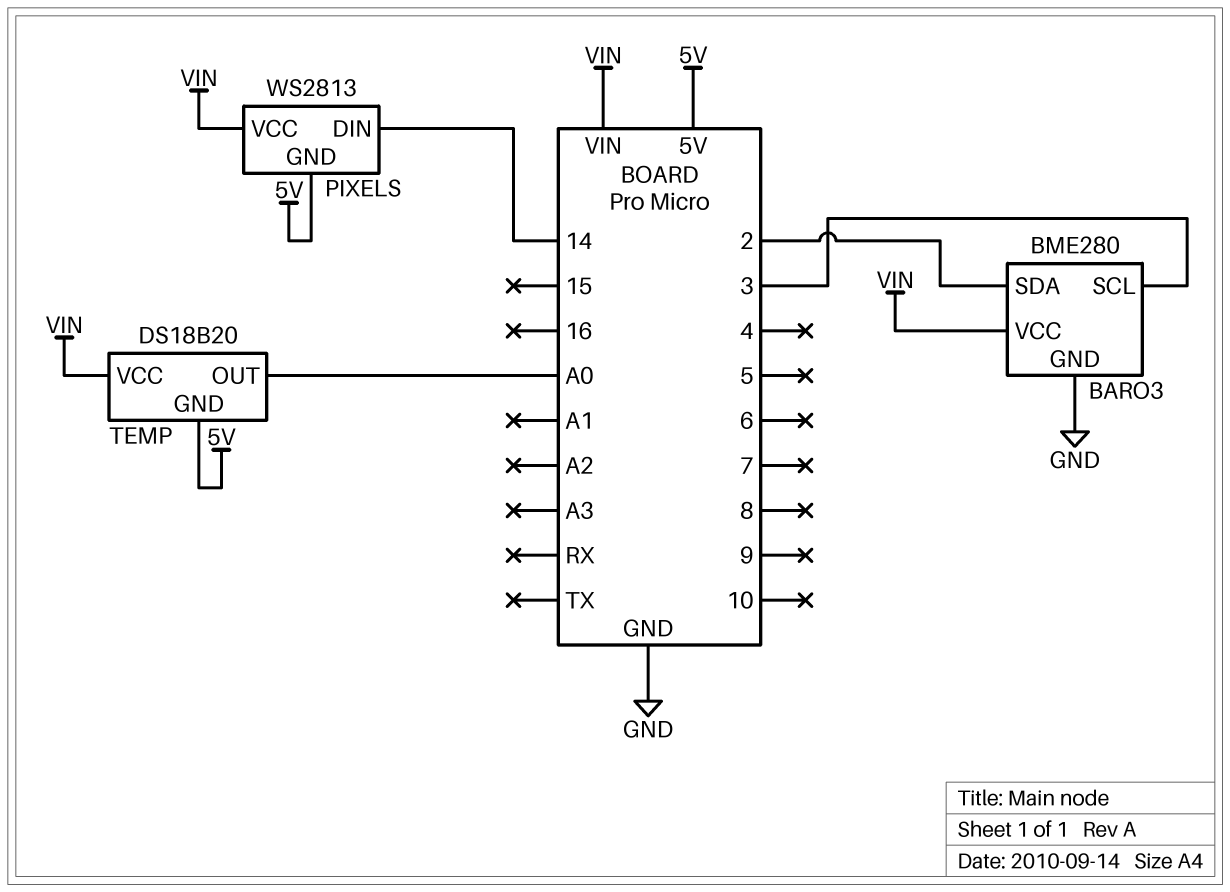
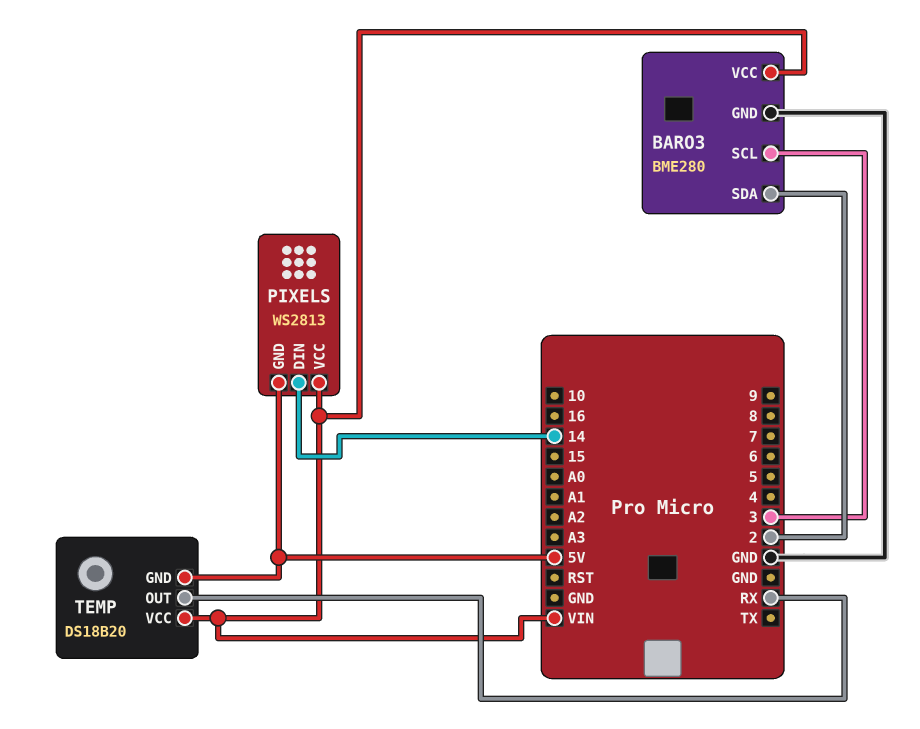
TEMP pin OUT: A0 -> RX

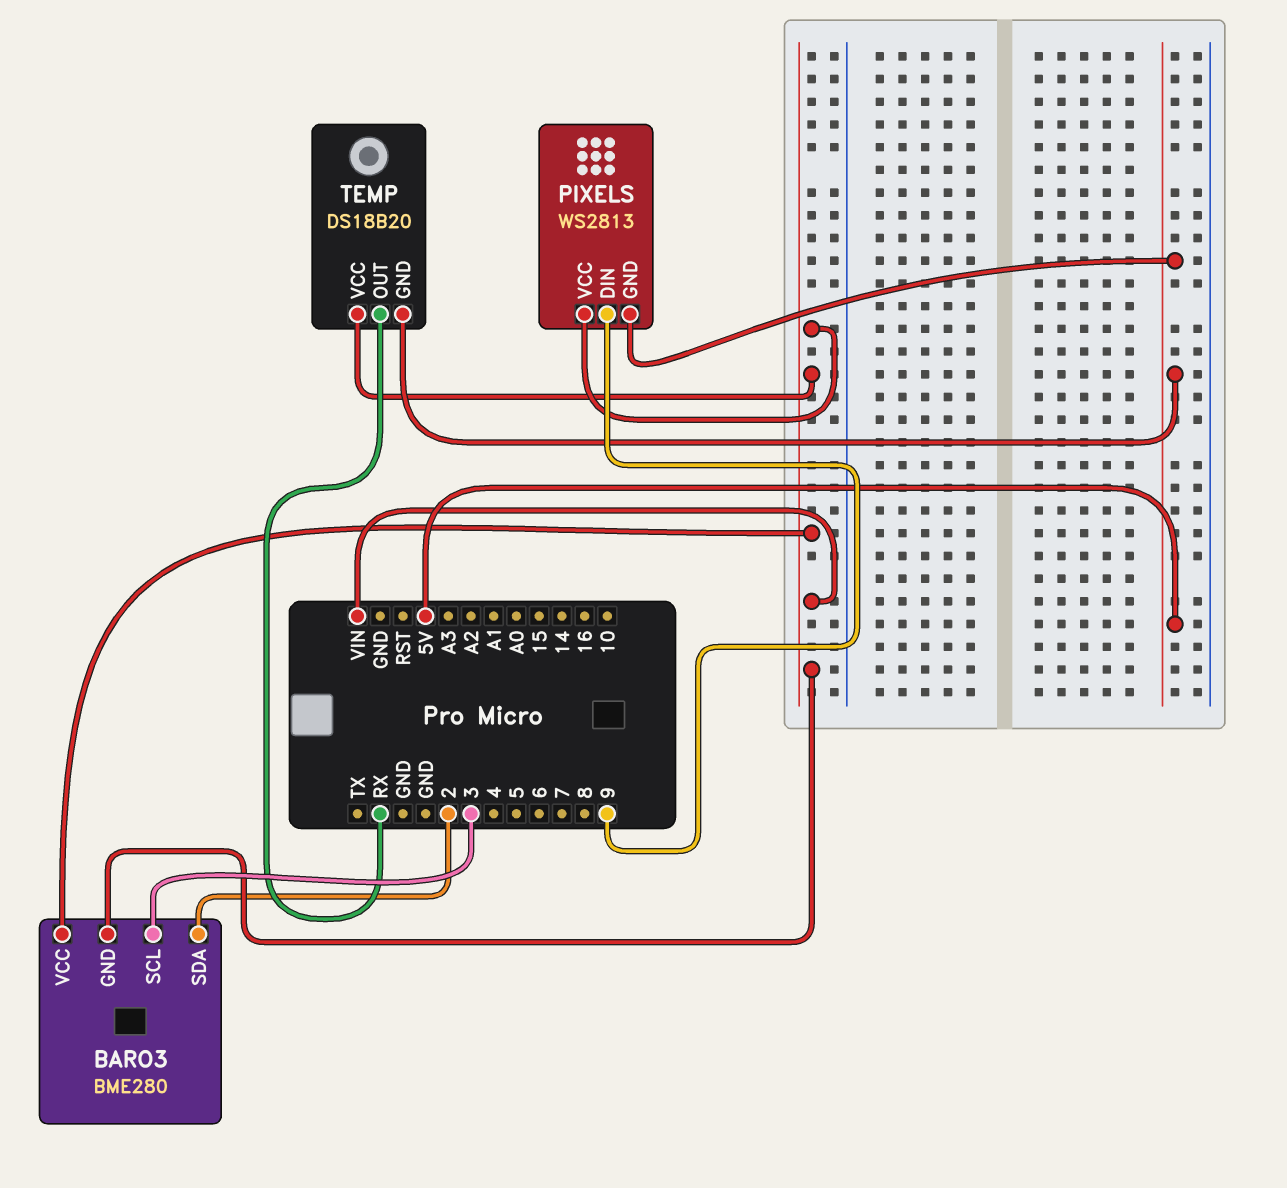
BARO3 pin GND: GND -> VIN
PIXELS pin DIN: 14 -> 9

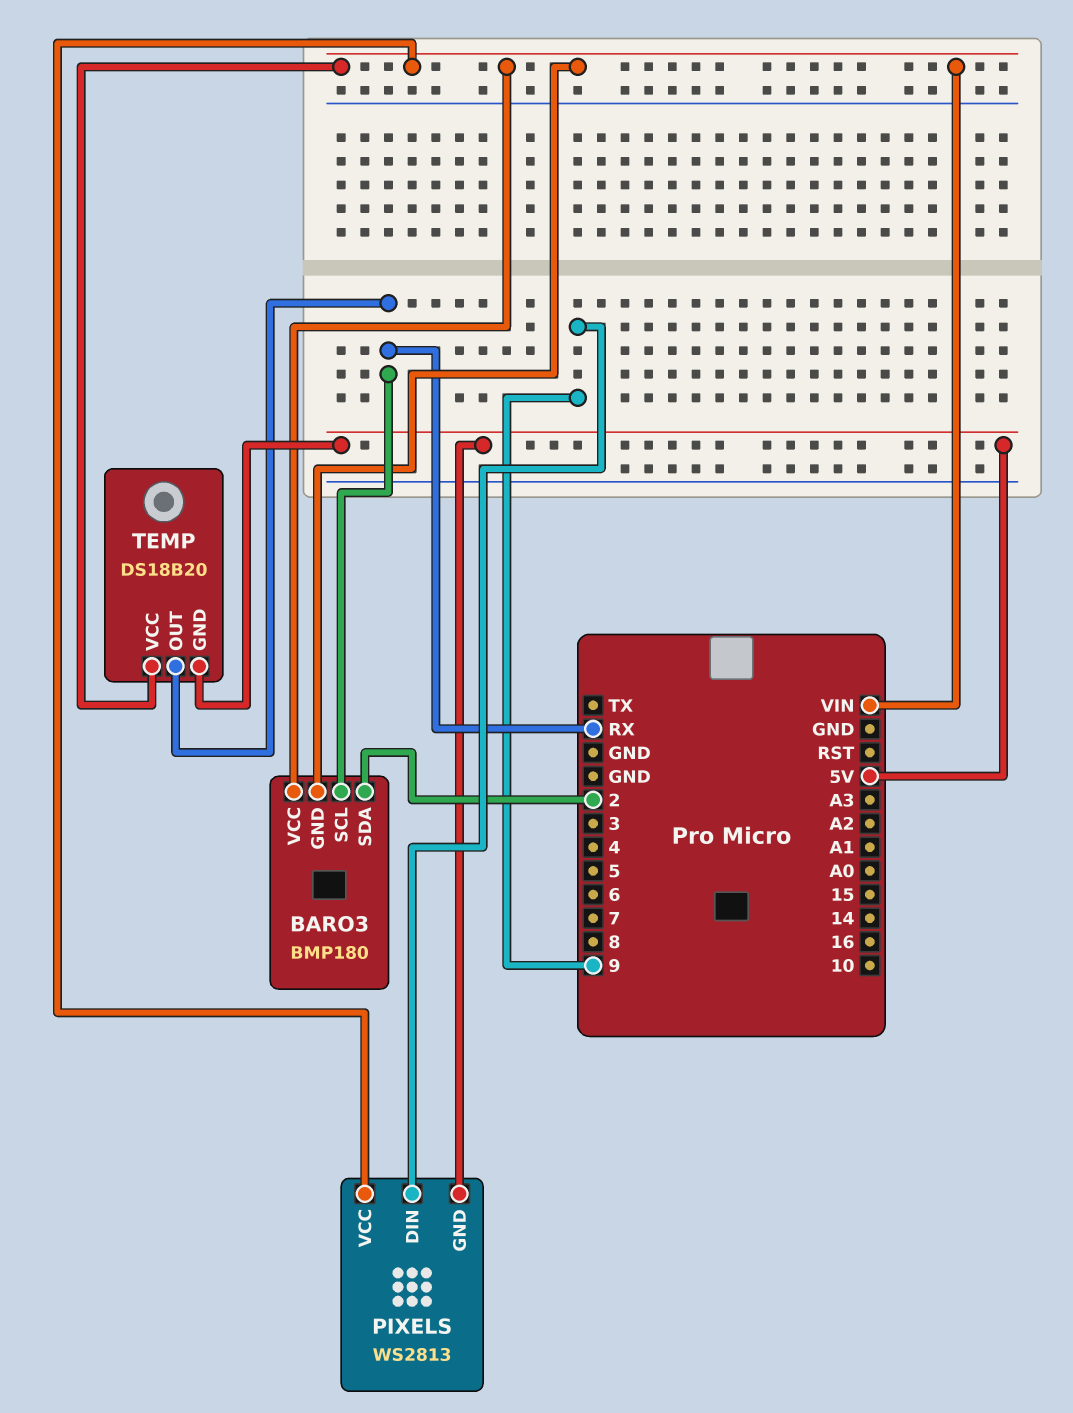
BARO3: BME280 -> BMP180
BARO3 pin SCL: 3 -> RX

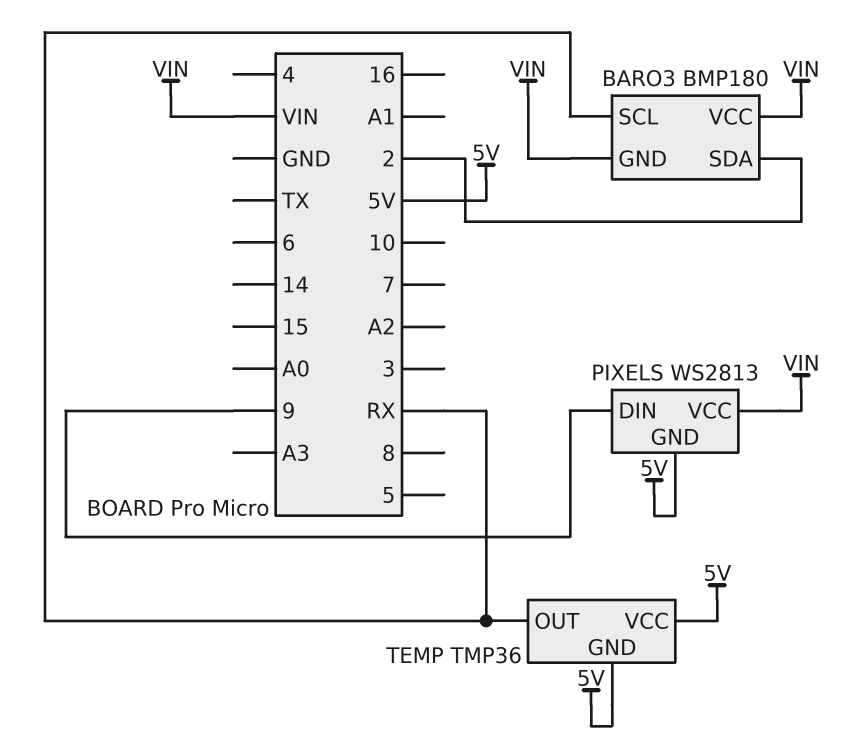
TEMP: DS18B20 -> TMP36
TEMP pin VCC: VIN -> 5V

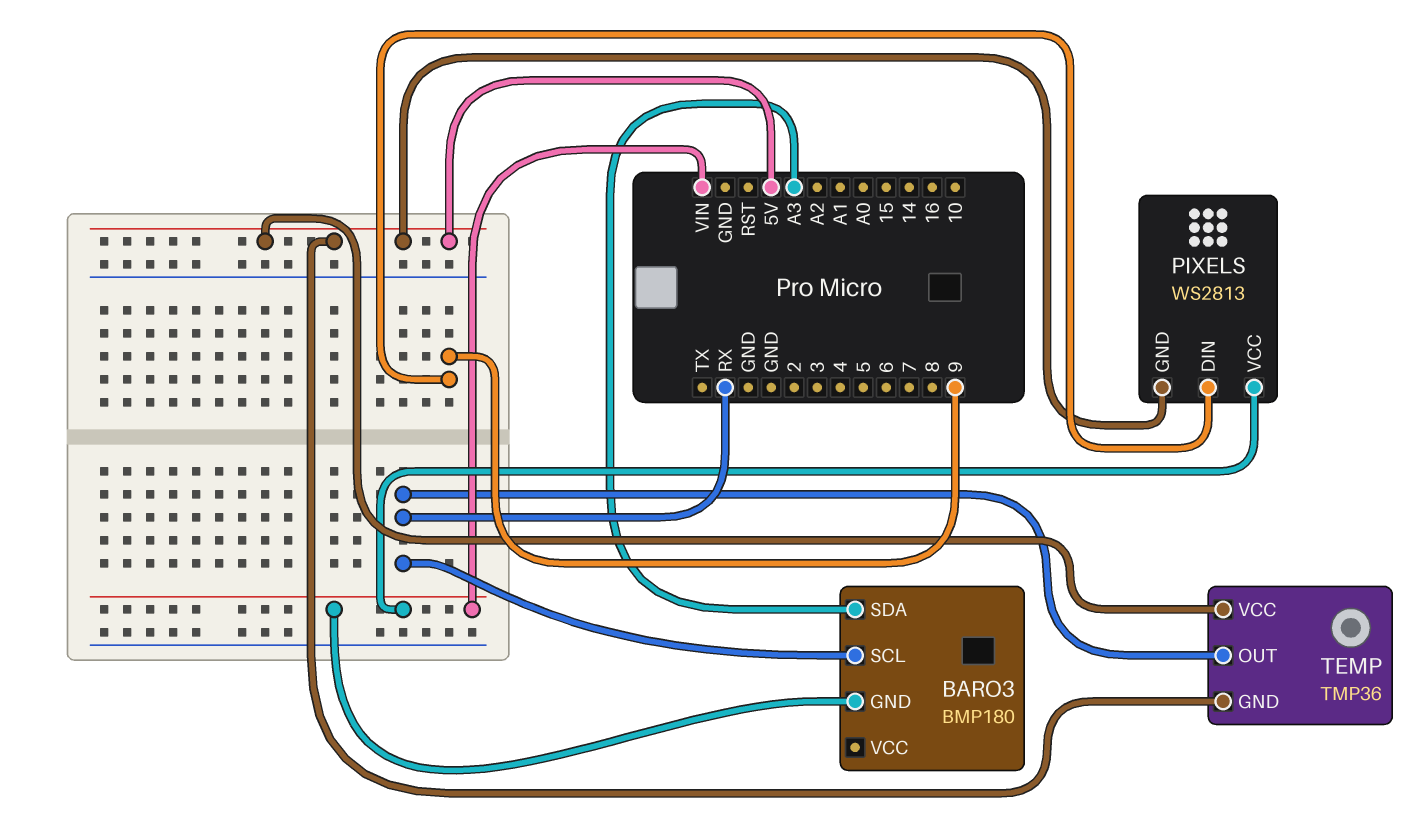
BARO3 pin SDA: 2 -> A3
BARO3 pin VCC: VIN -> none

